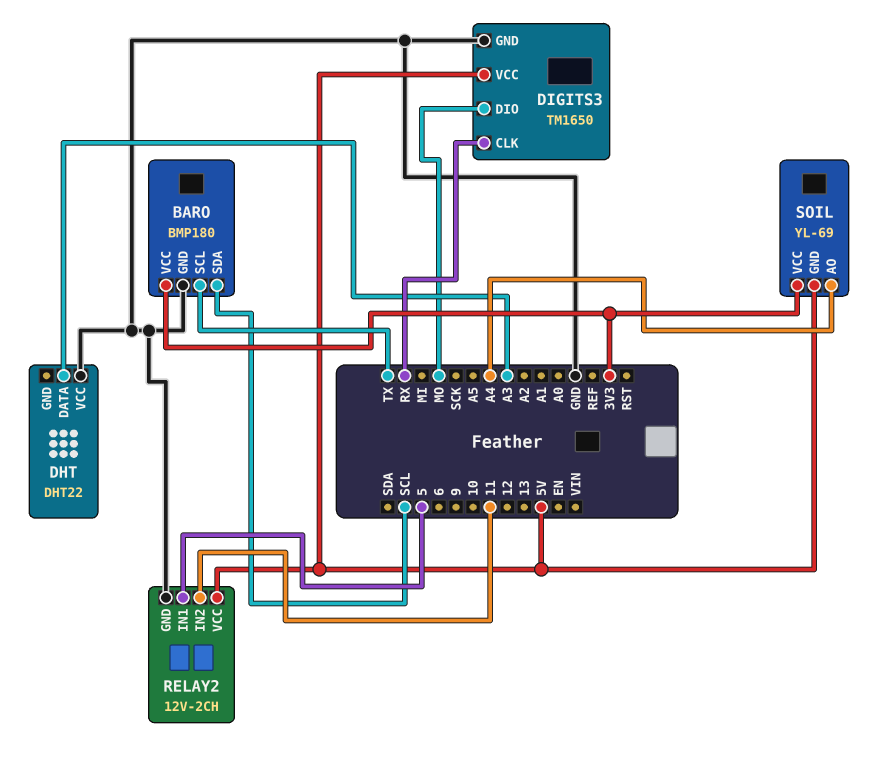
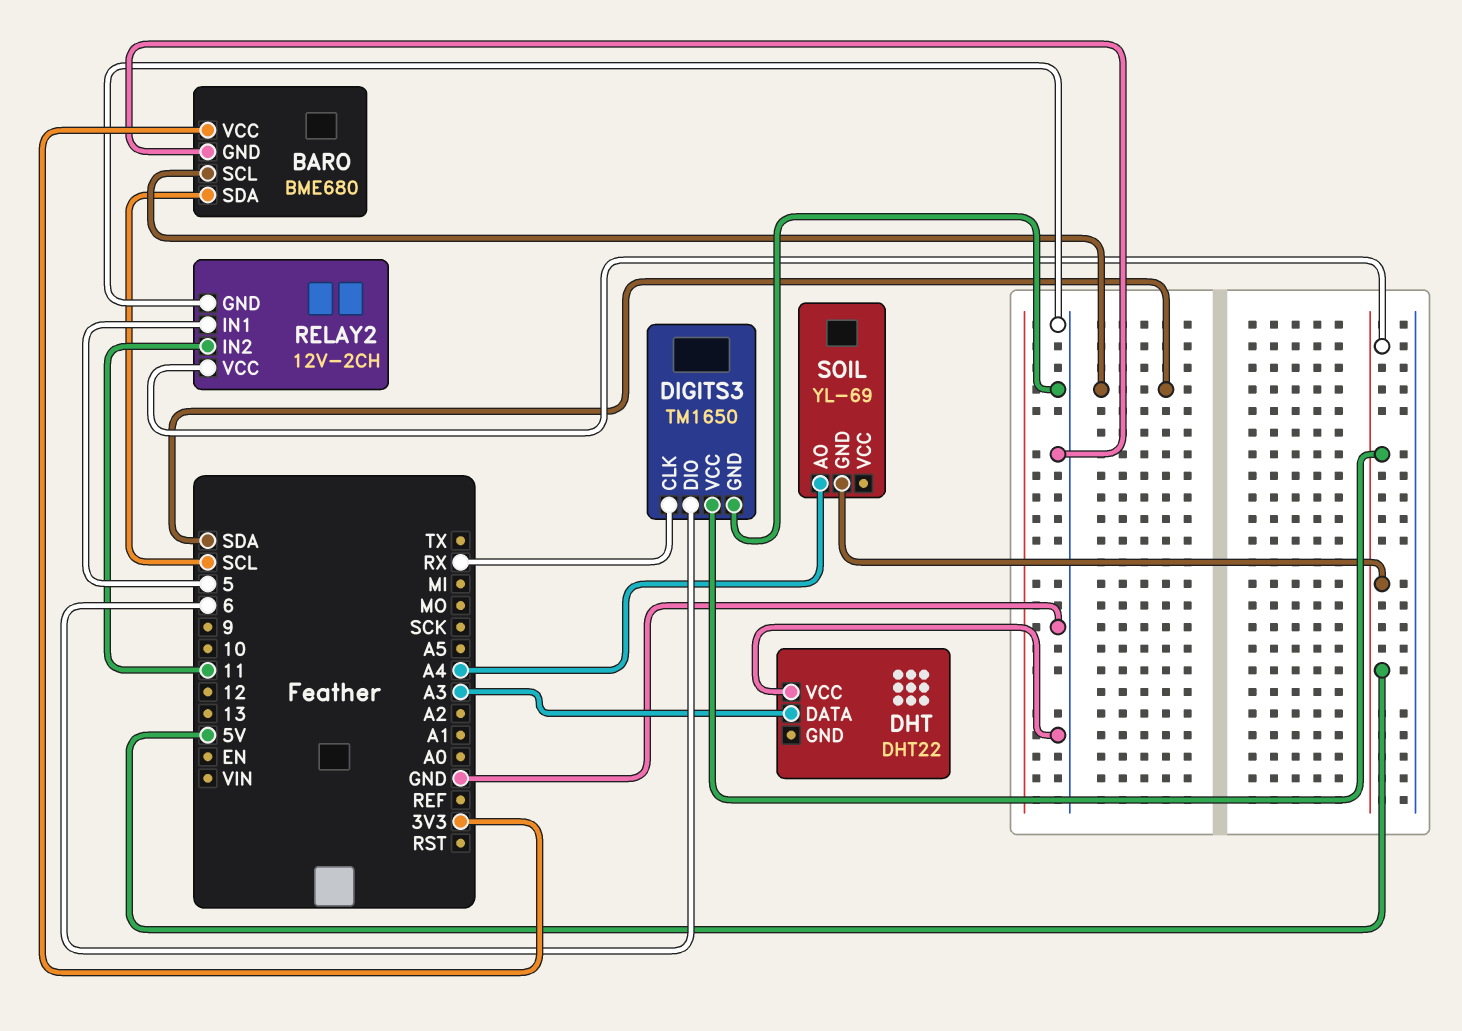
BARO: BMP180 -> BME680
BARO pin SCL: TX -> SDA
DIGITS3 pin DIO: MO -> 6
SOIL pin VCC: 3V3 -> none

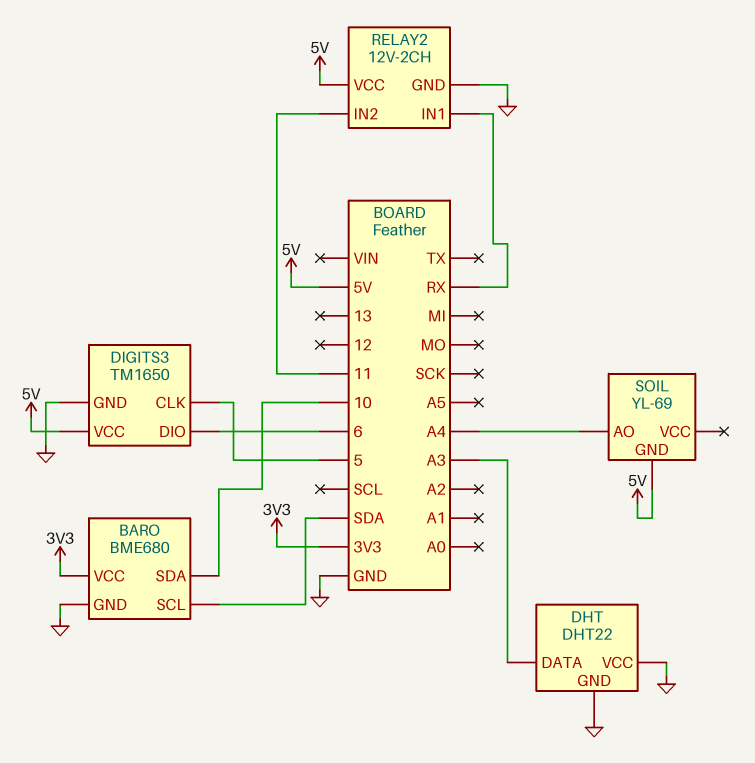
BARO pin SDA: SCL -> 10
DHT pin GND: none -> GND
DIGITS3 pin CLK: RX -> 5
RELAY2 pin IN1: 5 -> RX

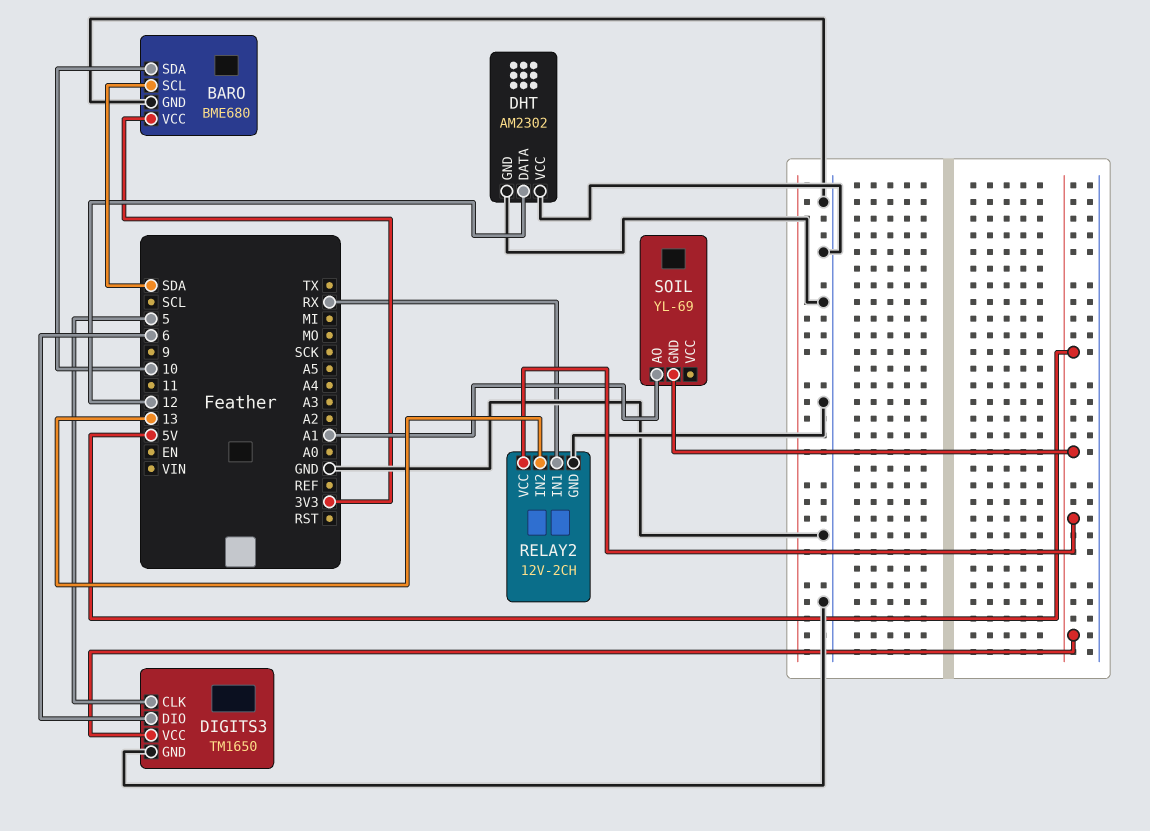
DHT: DHT22 -> AM2302
DHT pin DATA: A3 -> 12
RELAY2 pin IN2: 11 -> 13
SOIL pin AO: A4 -> A1

